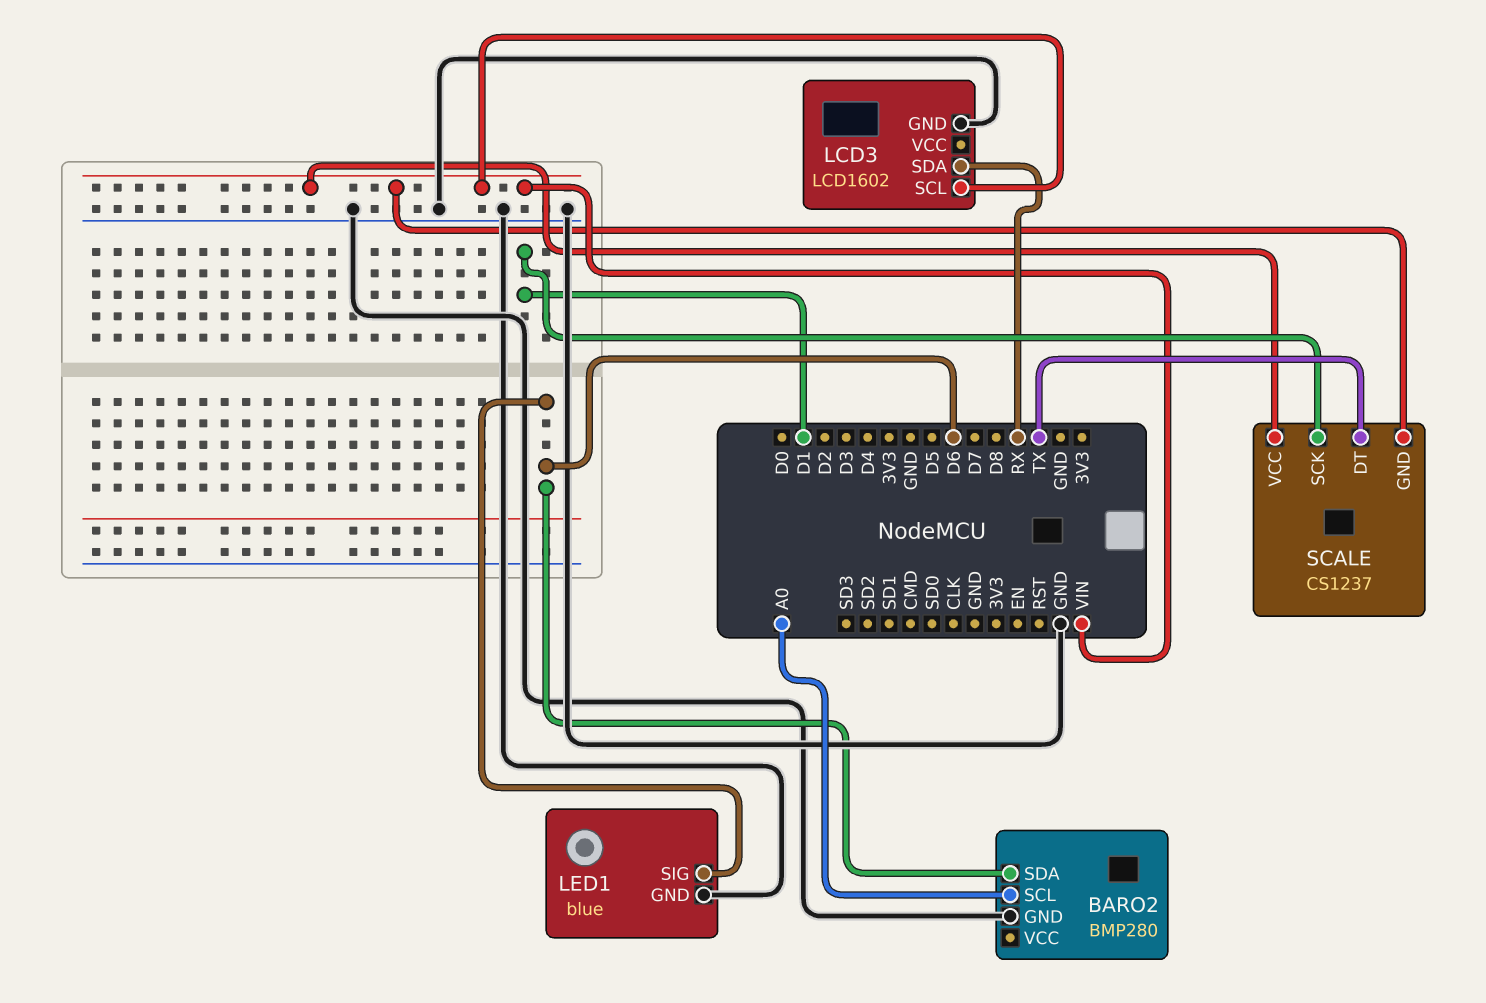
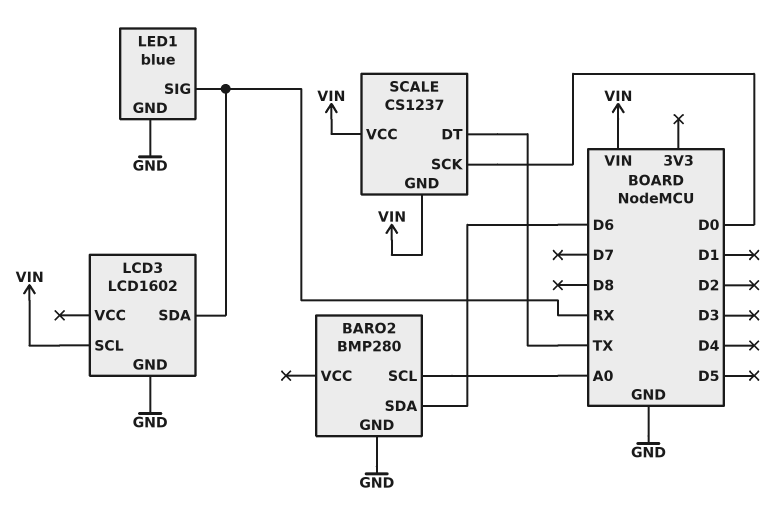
LED1 pin SIG: D6 -> RX
SCALE pin SCK: D1 -> D0

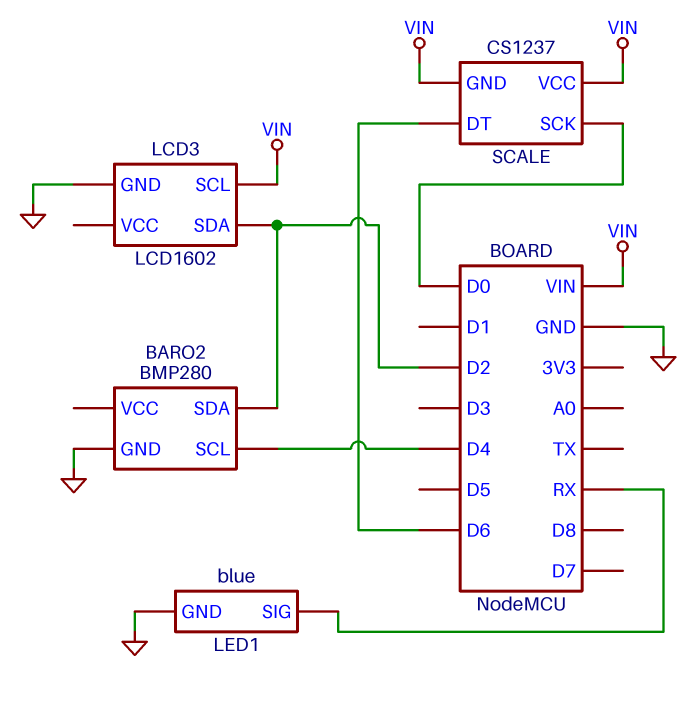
BARO2 pin SCL: A0 -> D4
BARO2 pin SDA: D6 -> D2
LCD3 pin SDA: RX -> D2
SCALE pin DT: TX -> D6

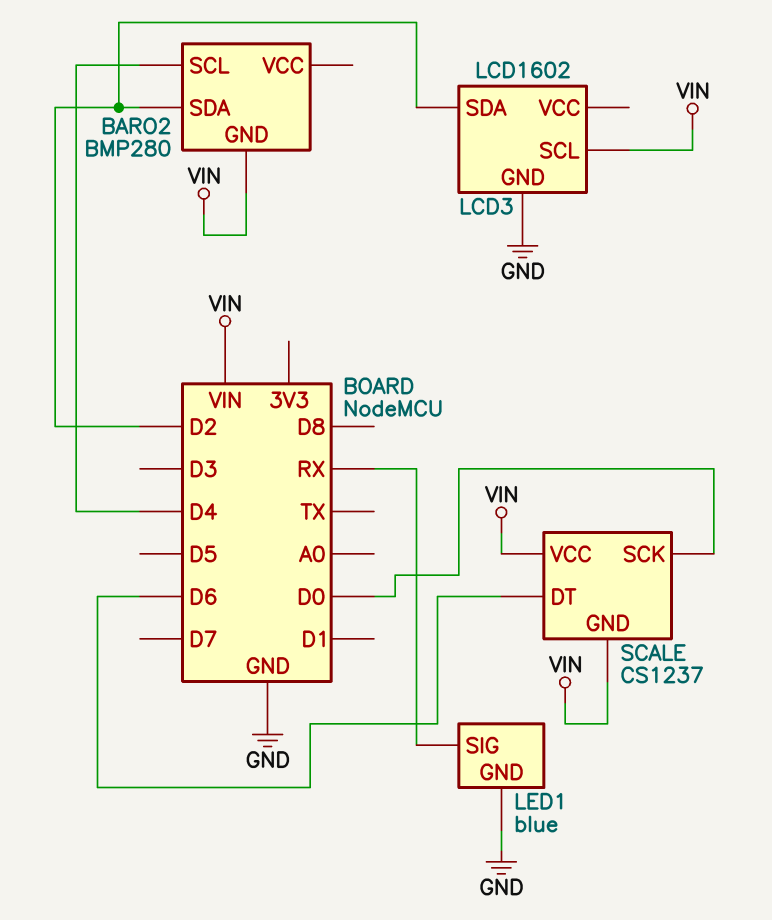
BARO2 pin GND: GND -> VIN

